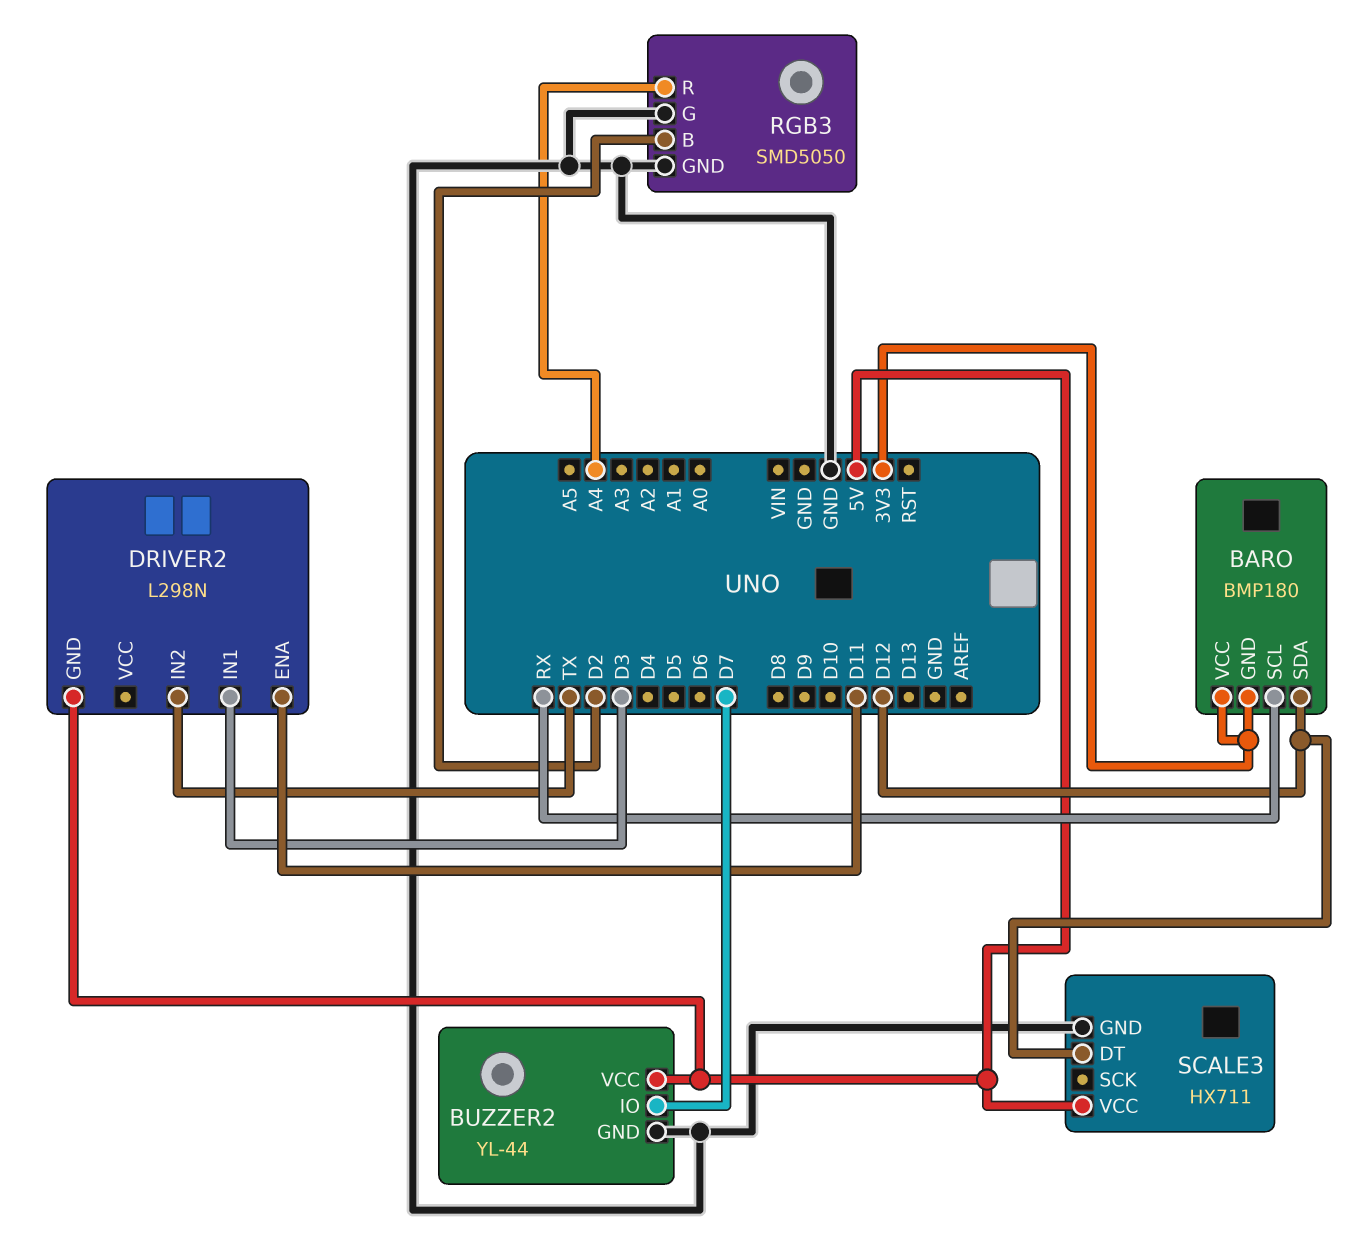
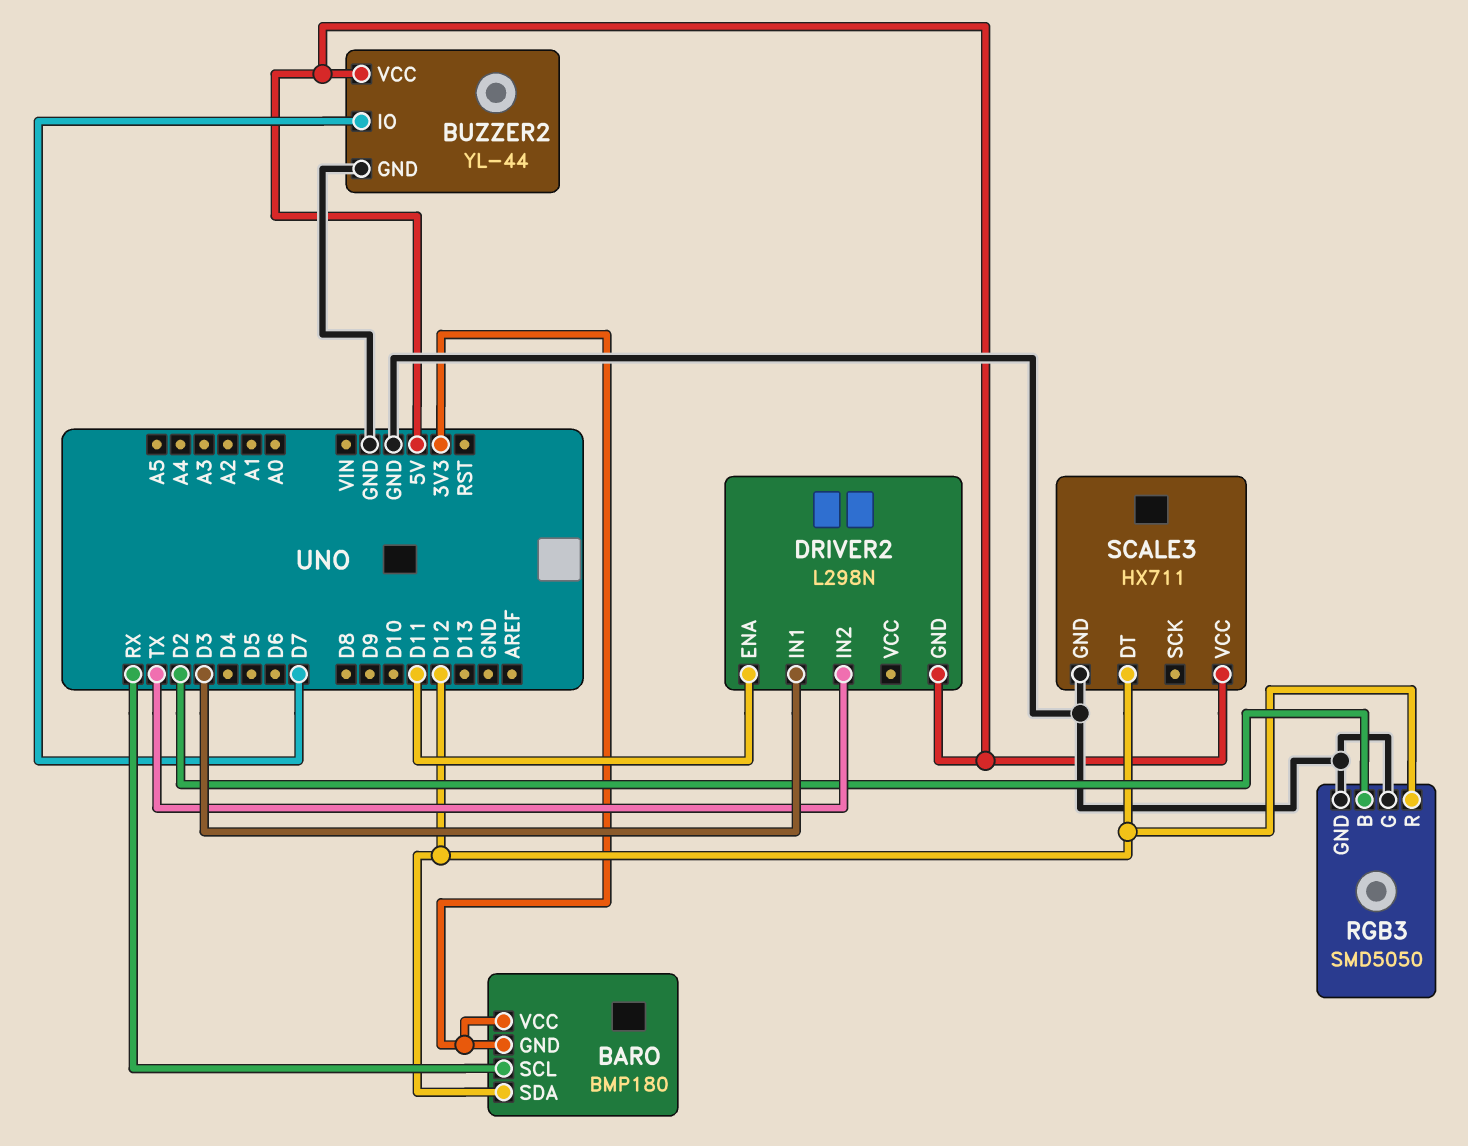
RGB3 pin R: A4 -> D12

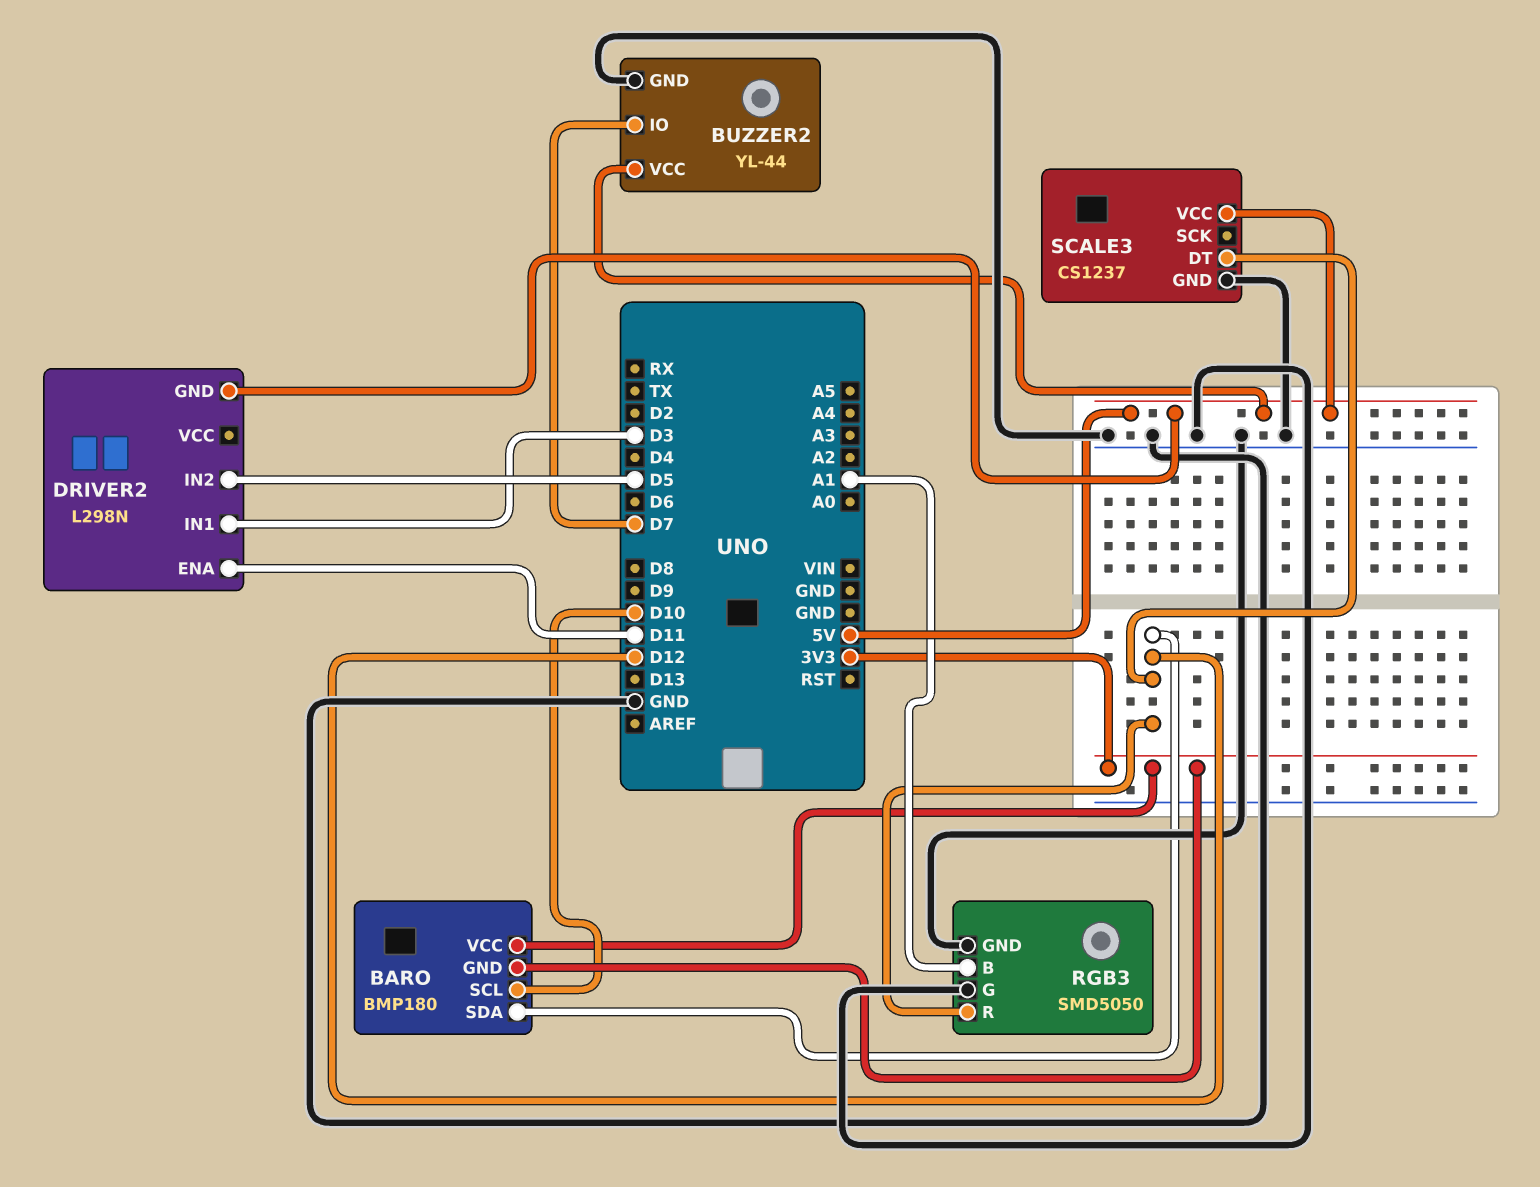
BARO pin SCL: RX -> D10
DRIVER2 pin IN2: TX -> D5
RGB3 pin B: D2 -> A1
SCALE3: HX711 -> CS1237

